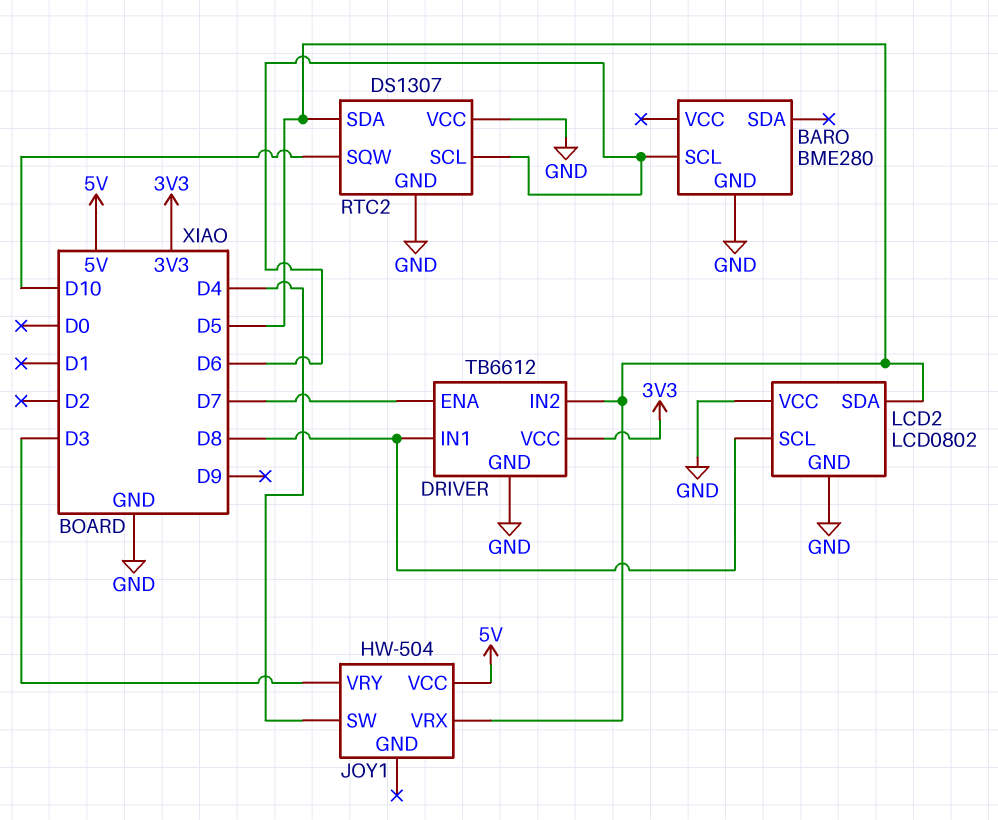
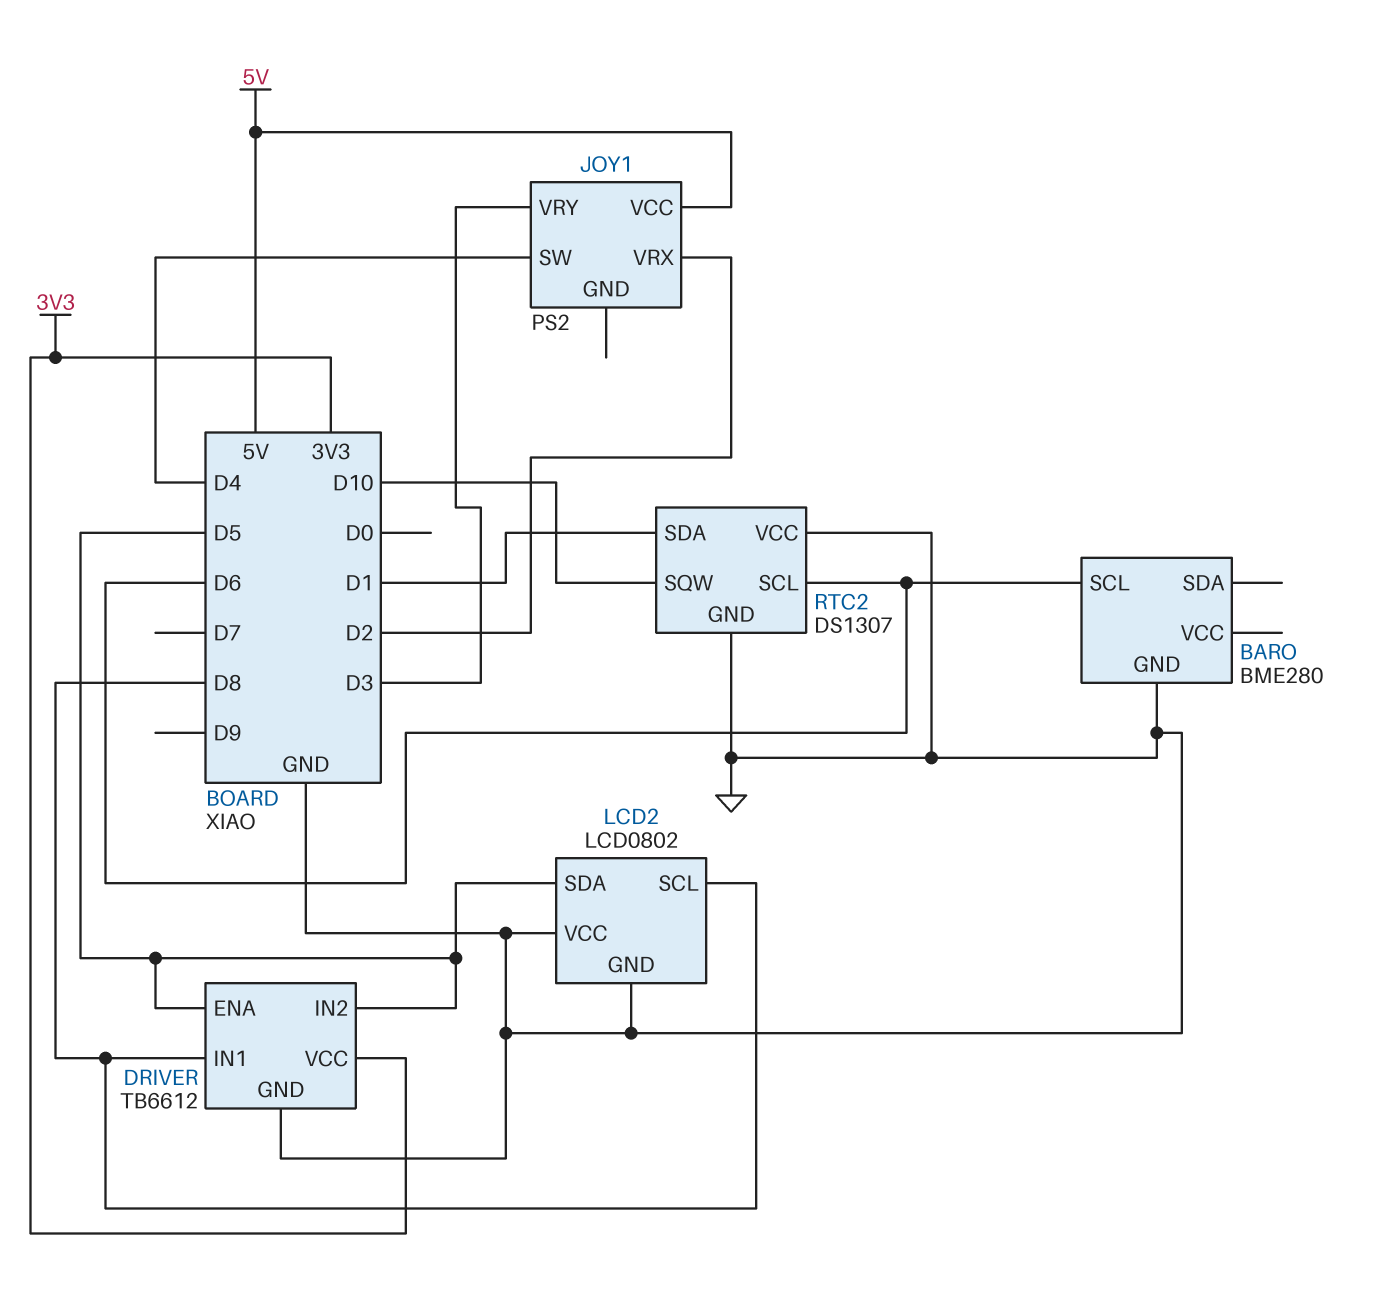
DRIVER pin ENA: D7 -> D5
JOY1: HW-504 -> PS2
JOY1 pin VRX: D5 -> D2
RTC2 pin SDA: D5 -> D1

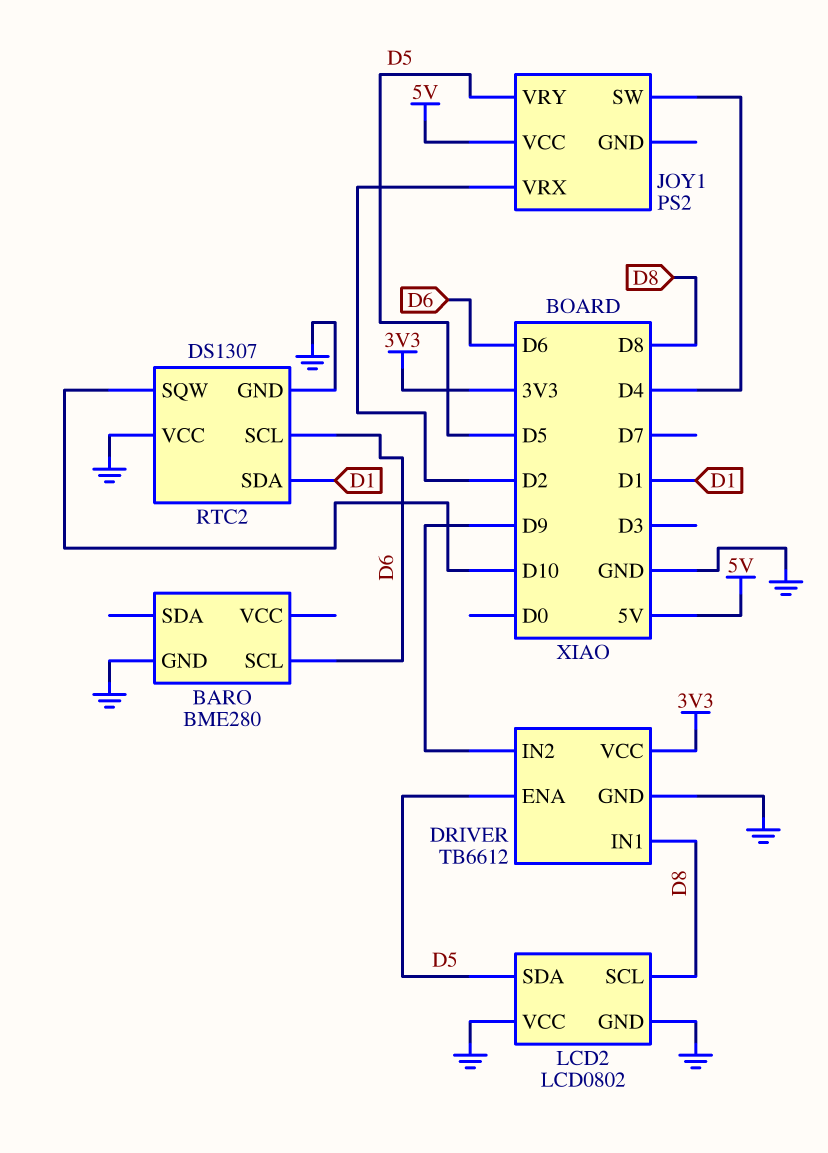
DRIVER pin IN2: D5 -> D9
JOY1 pin VRY: D3 -> D5

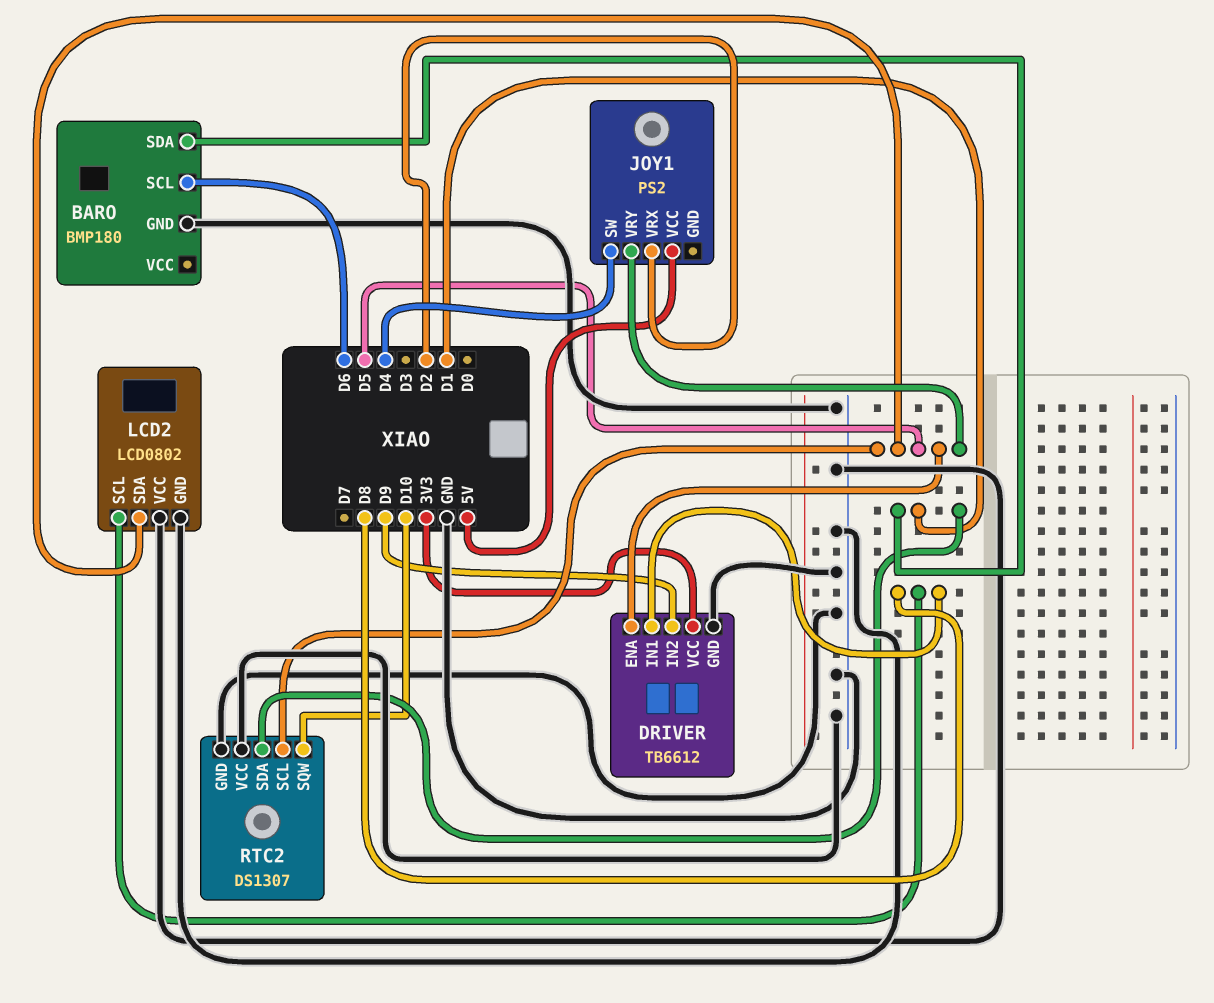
BARO: BME280 -> BMP180
BARO pin SDA: none -> D1
RTC2 pin SCL: D6 -> D5

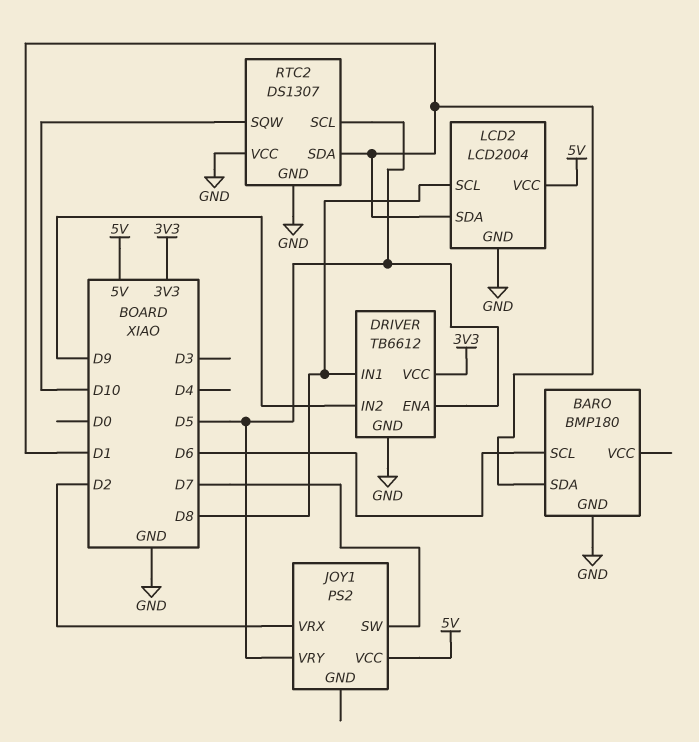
JOY1 pin SW: D4 -> D7
LCD2: LCD0802 -> LCD2004
LCD2 pin SDA: D5 -> D1
LCD2 pin VCC: GND -> 5V

